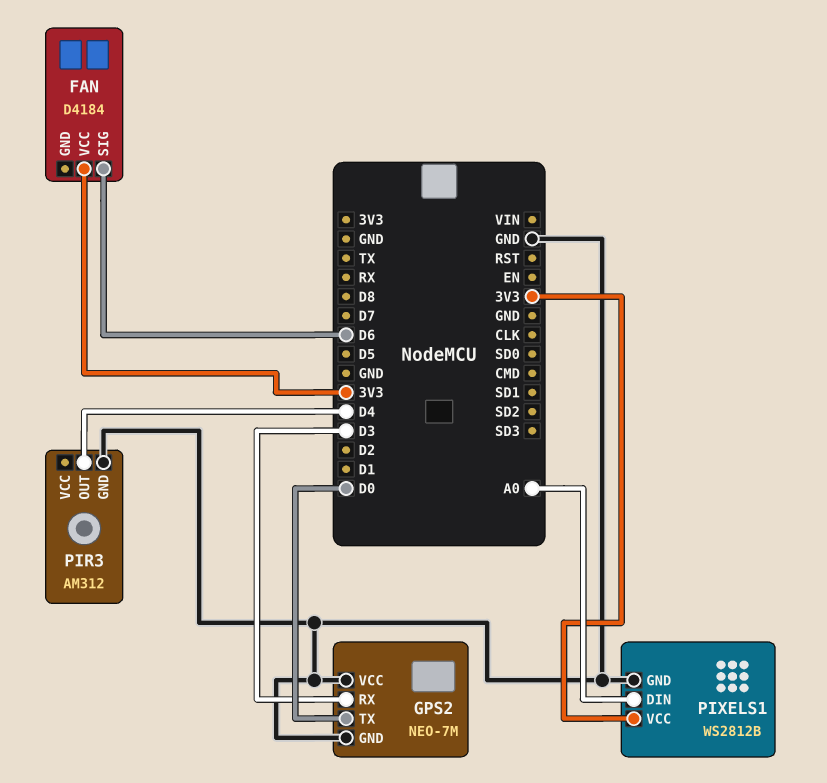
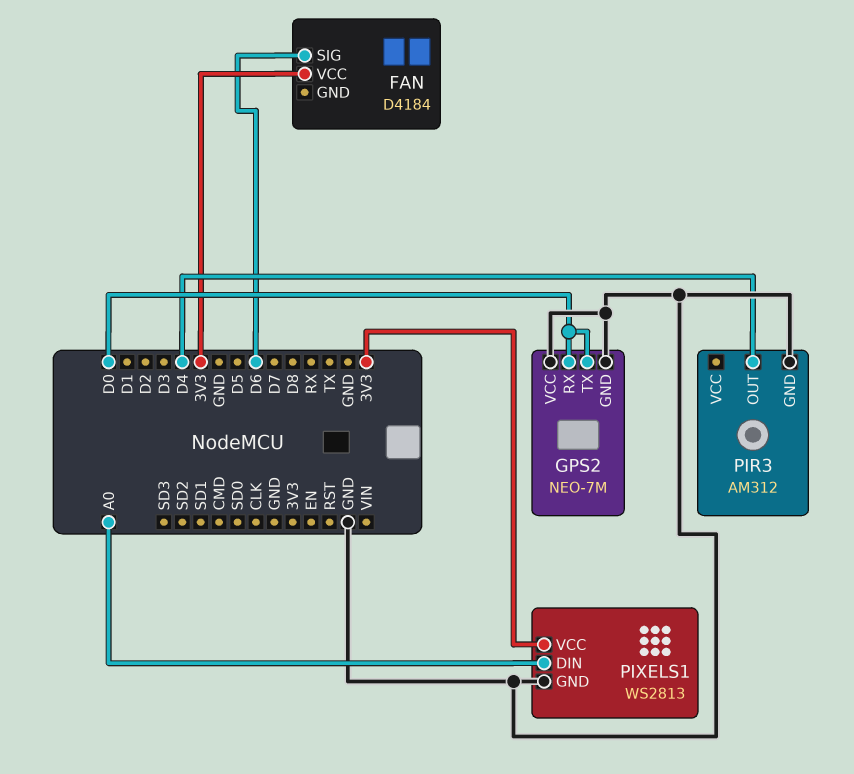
GPS2 pin RX: D3 -> D0
PIXELS1: WS2812B -> WS2813

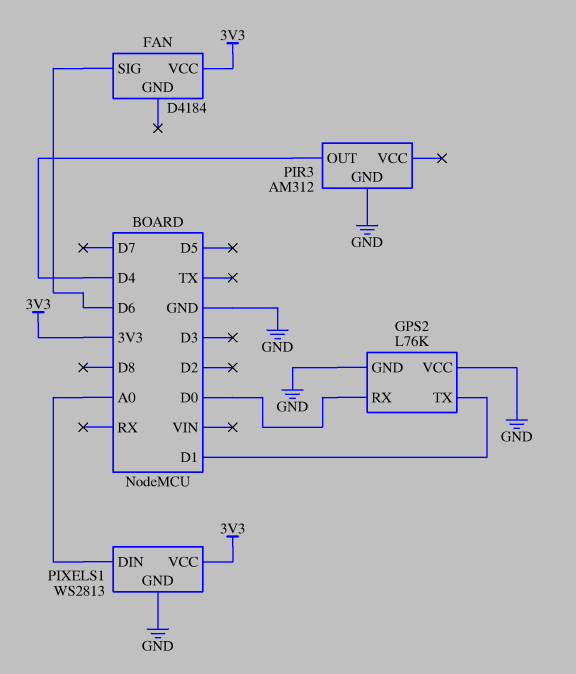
GPS2: NEO-7M -> L76K
GPS2 pin TX: D0 -> D1

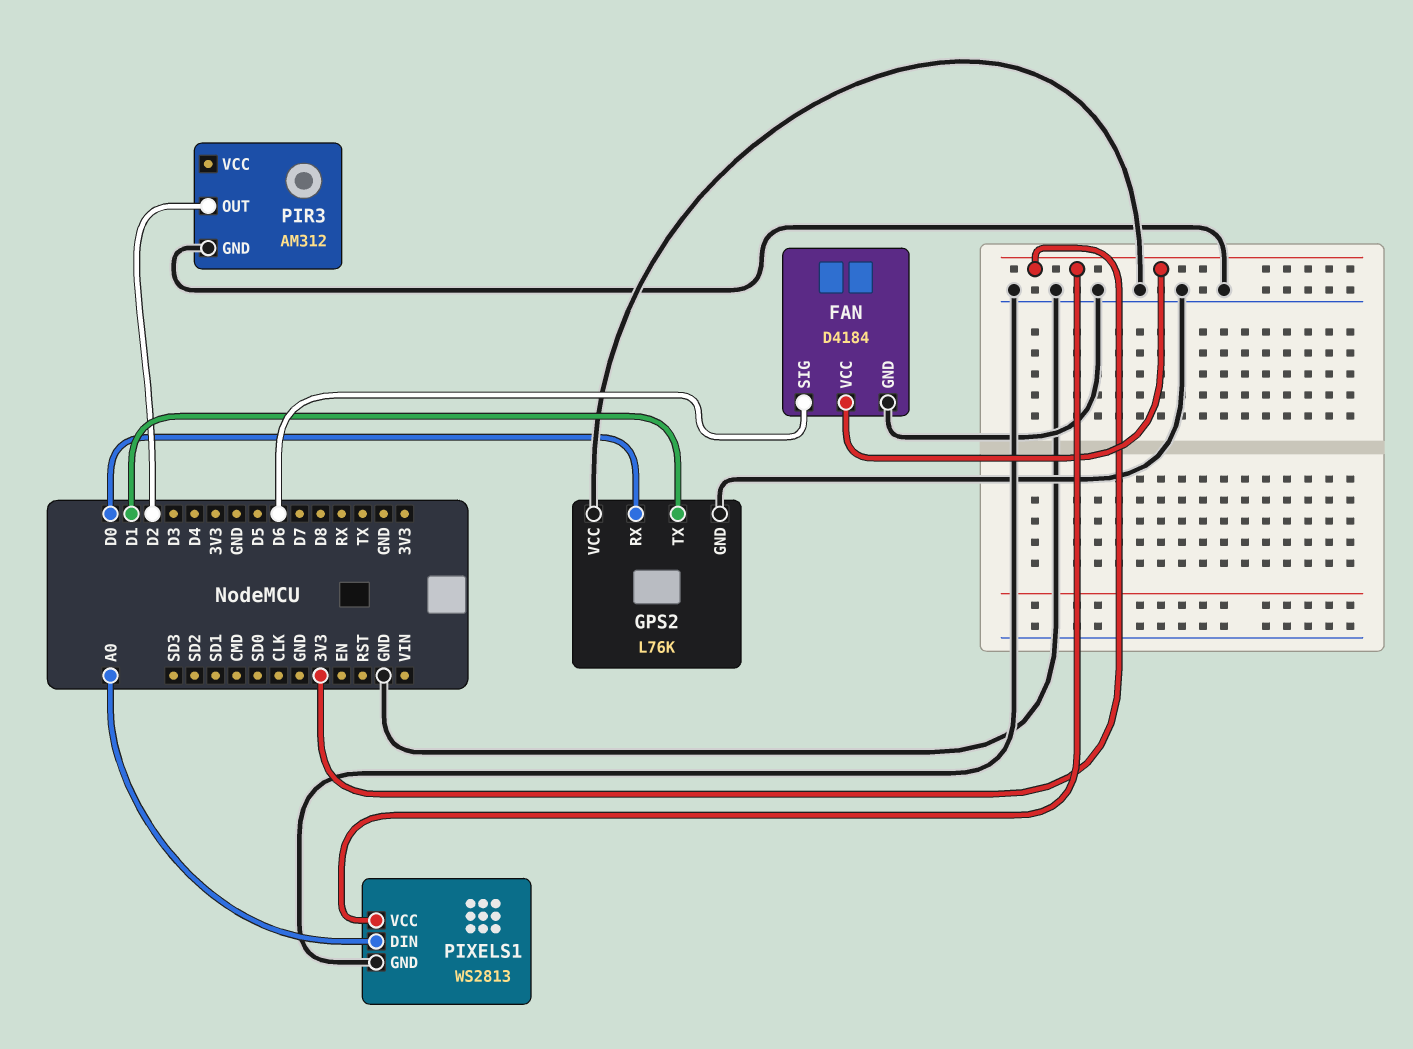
FAN pin GND: none -> GND
PIR3 pin OUT: D4 -> D2

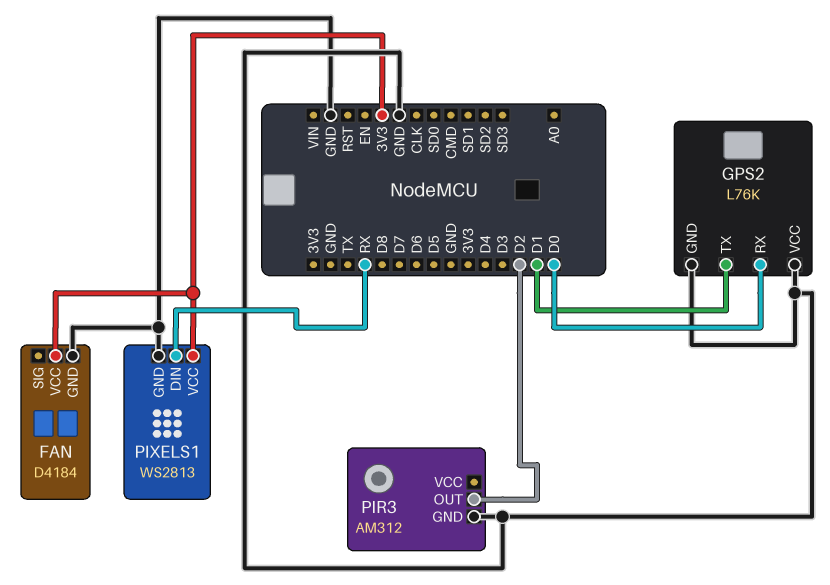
FAN pin SIG: D6 -> none
PIXELS1 pin DIN: A0 -> RX

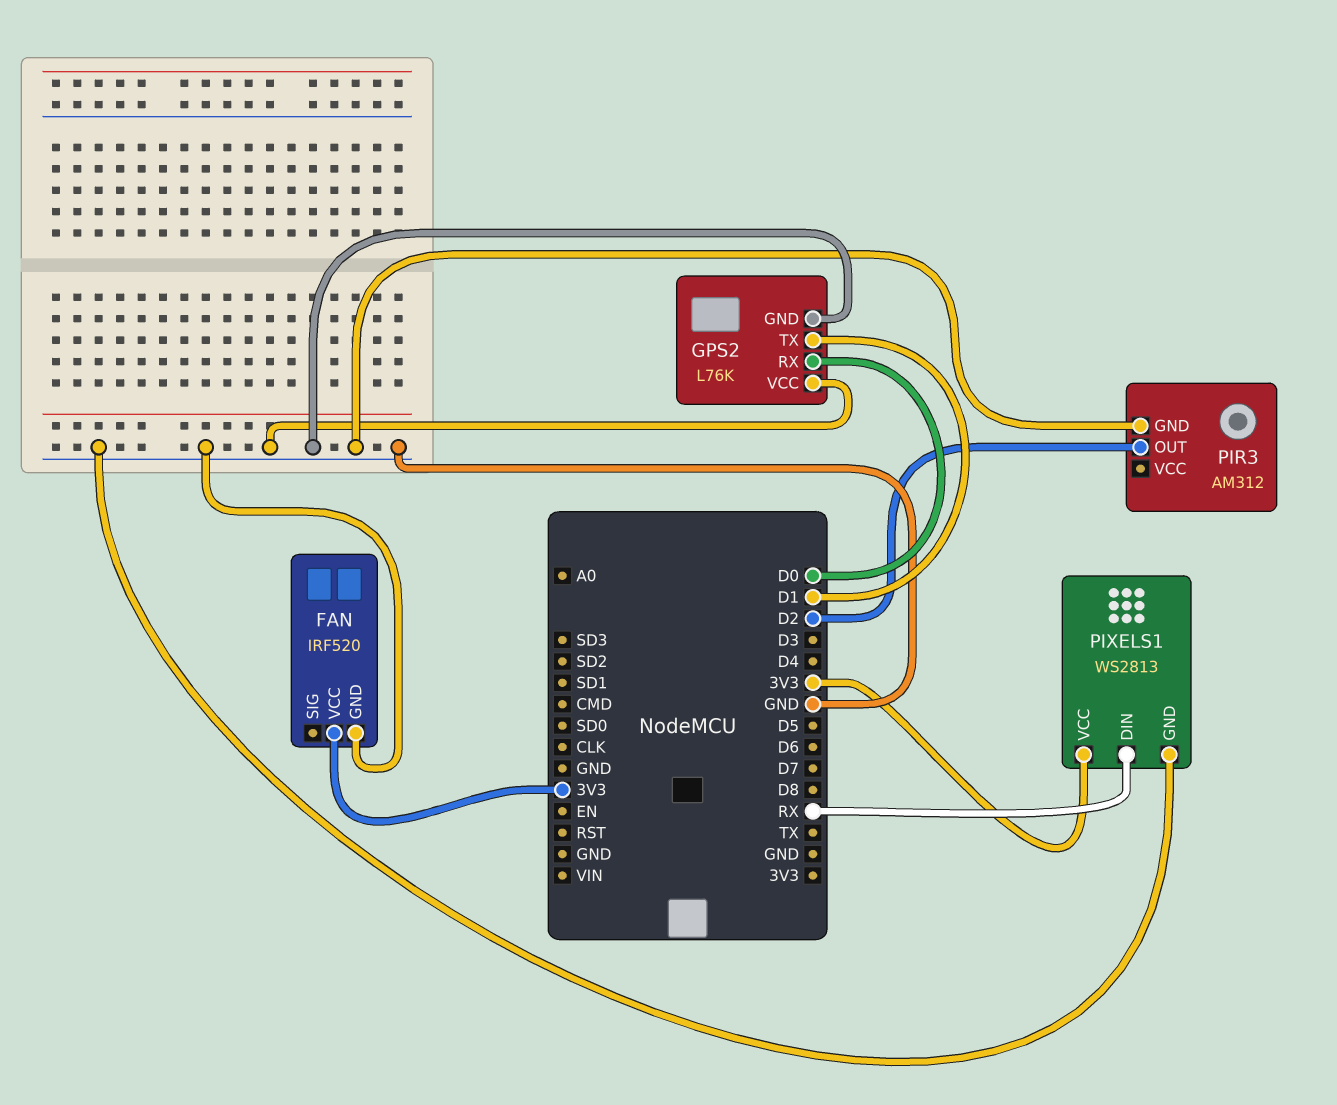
FAN: D4184 -> IRF520

